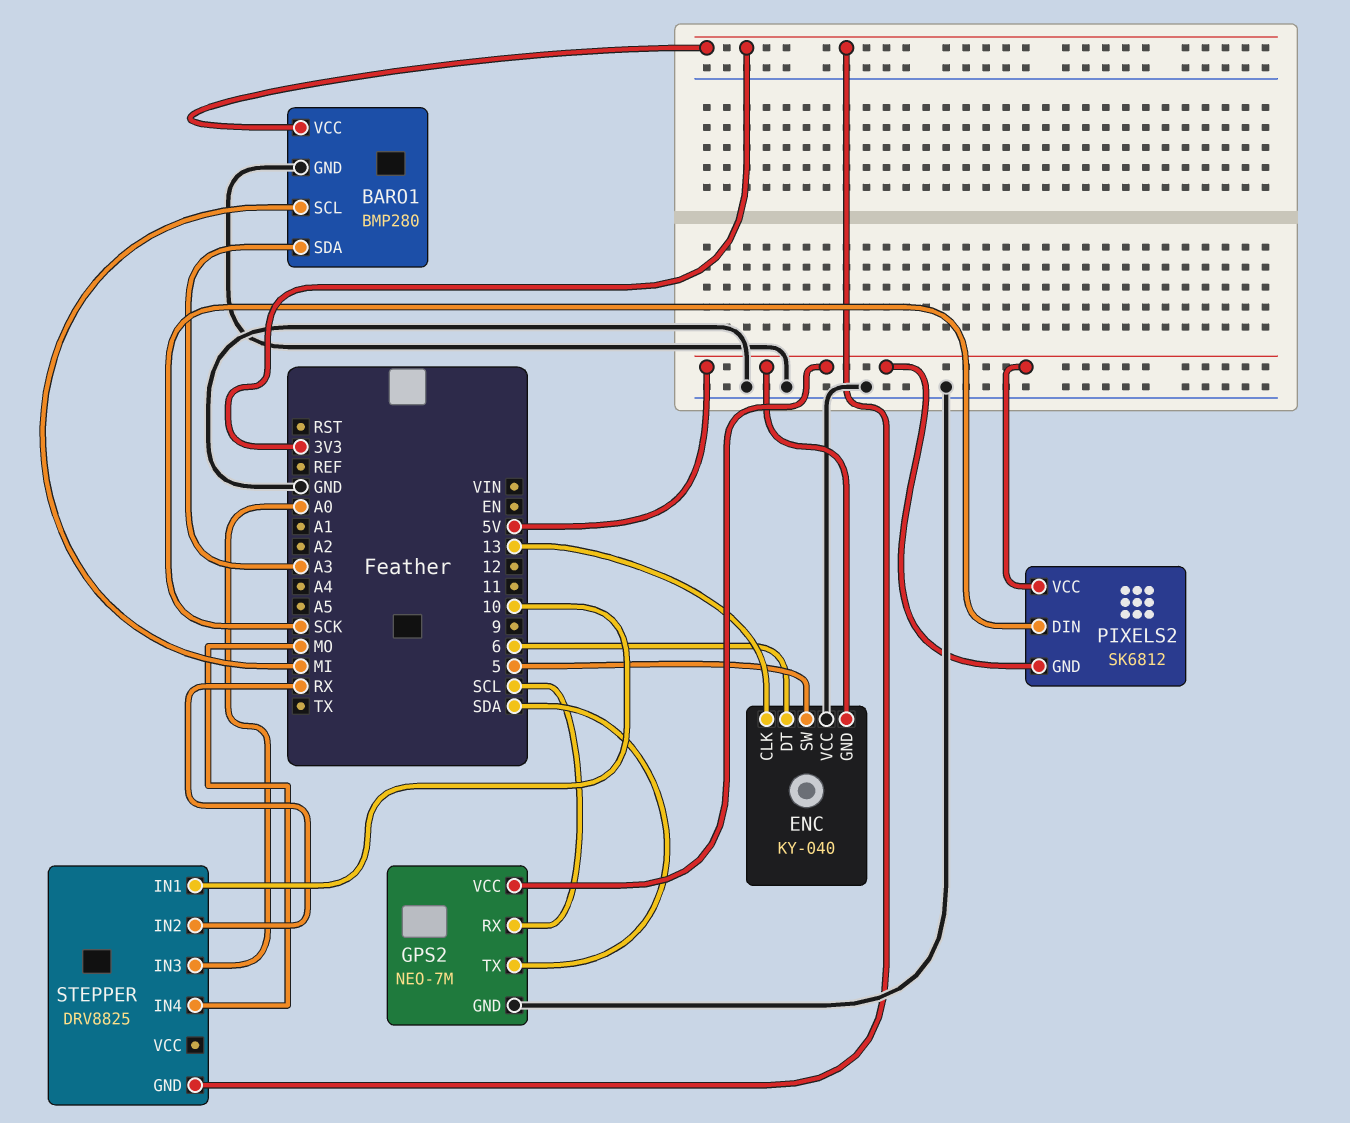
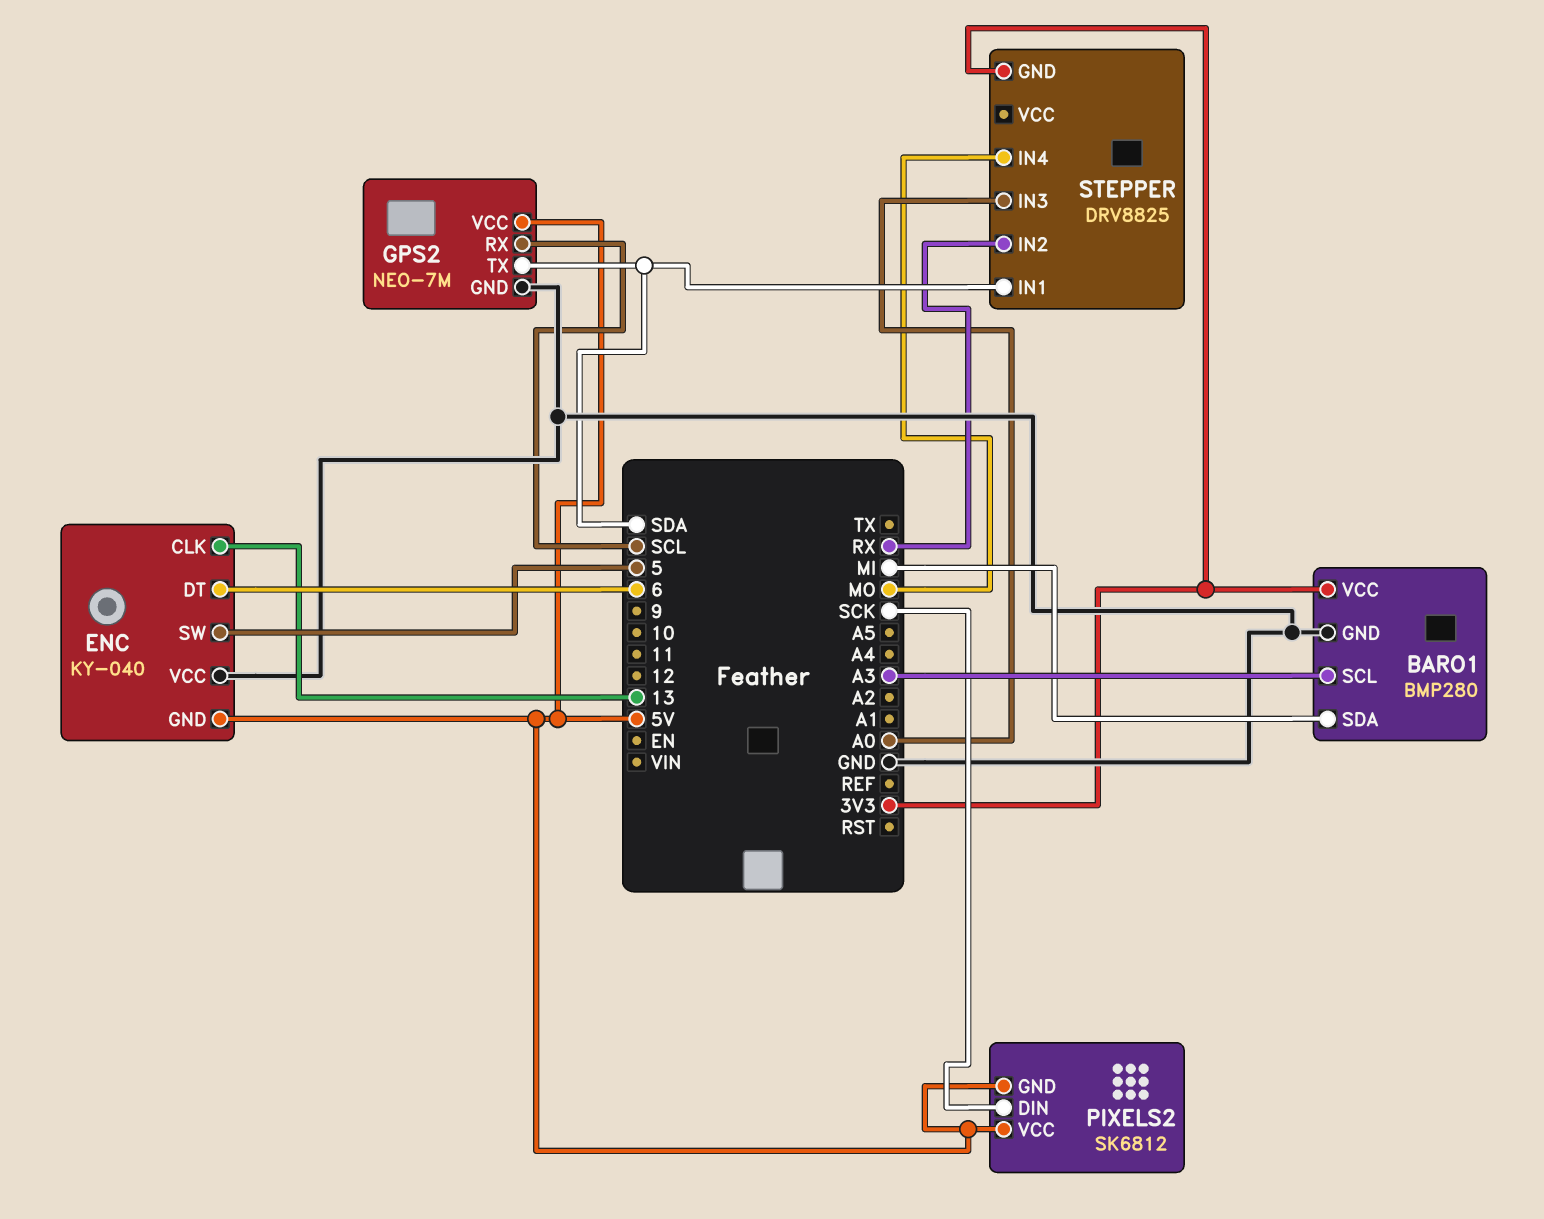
BARO1 pin SCL: MI -> A3
BARO1 pin SDA: A3 -> MI
STEPPER pin IN1: 10 -> SDA

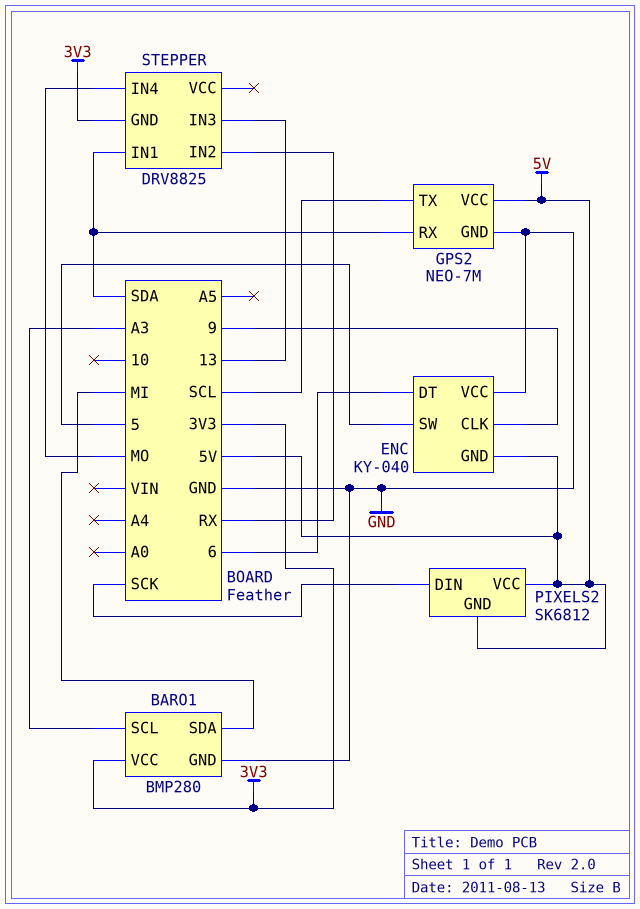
ENC pin CLK: 13 -> 9
GPS2 pin RX: SCL -> SDA
GPS2 pin TX: SDA -> SCL
STEPPER pin IN3: A0 -> 13

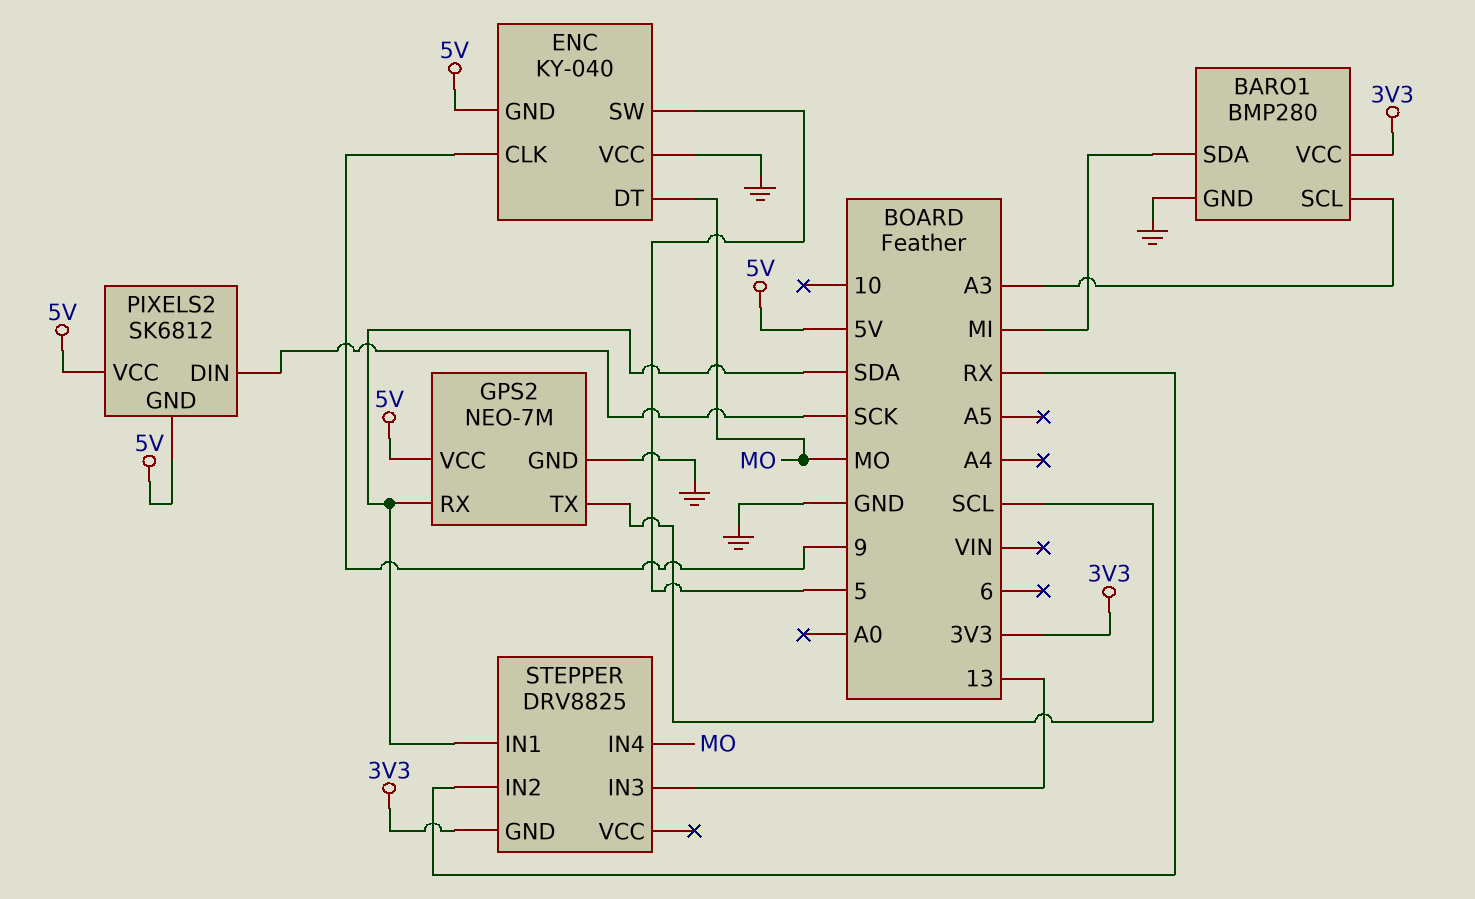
ENC pin DT: 6 -> MO

